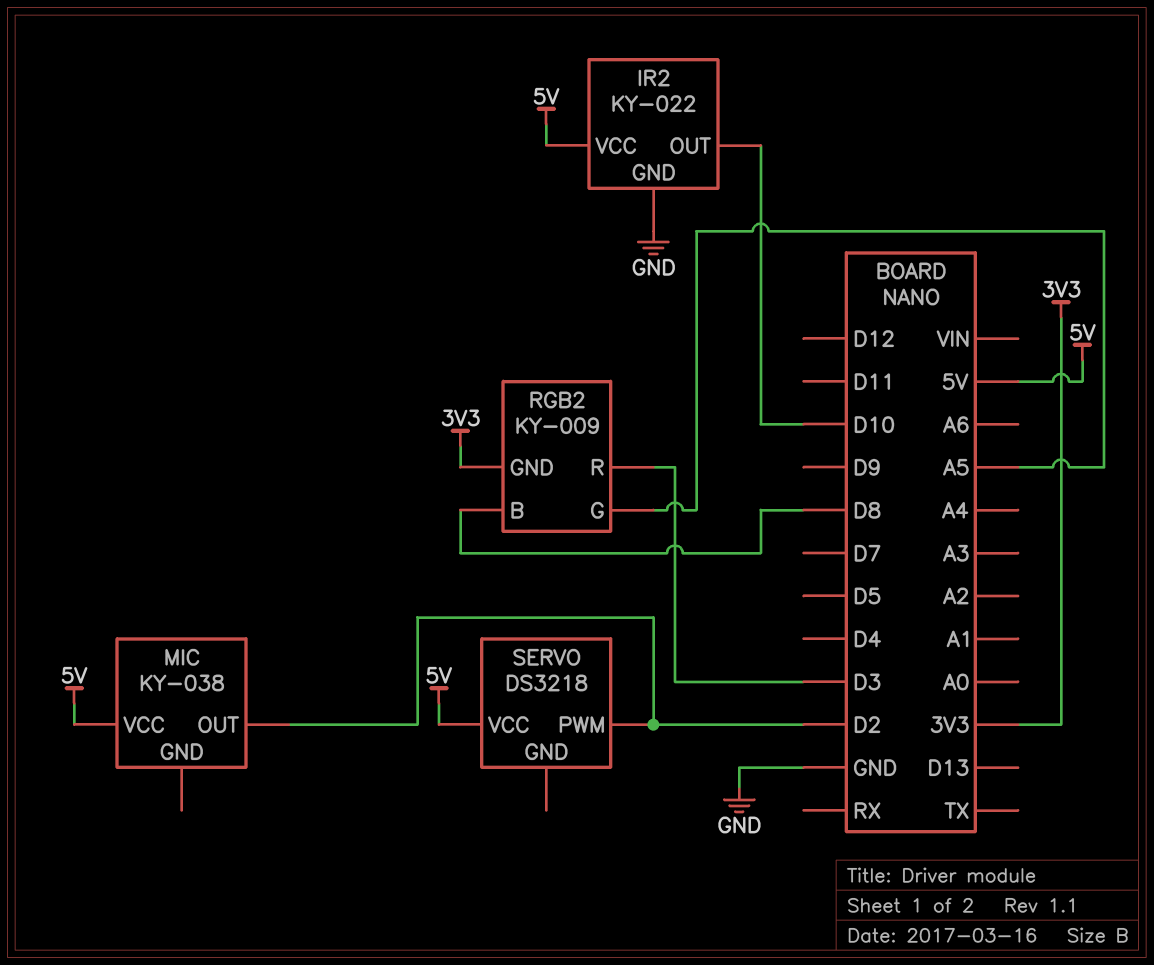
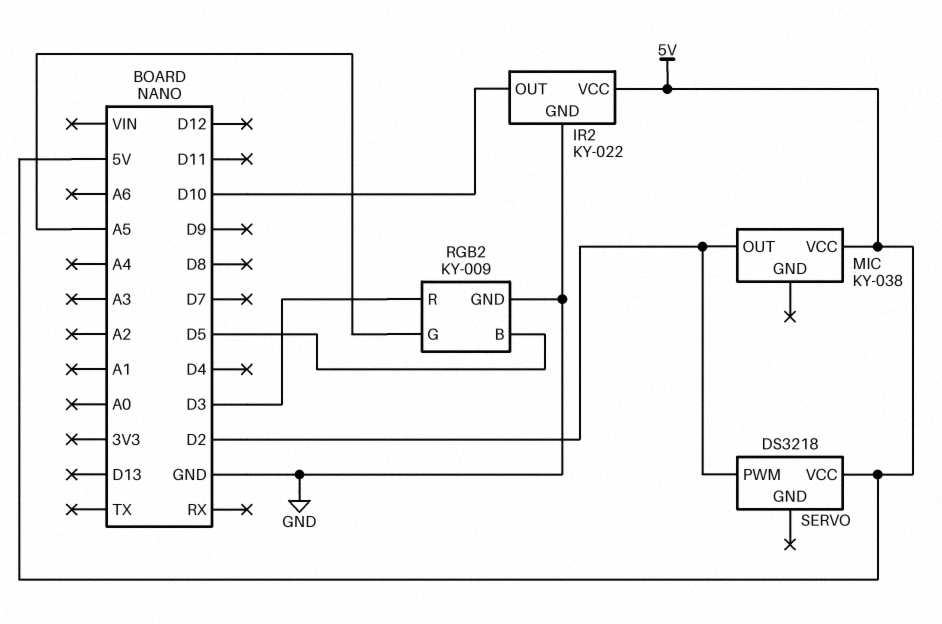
RGB2 pin B: D8 -> D5
RGB2 pin GND: 3V3 -> GND

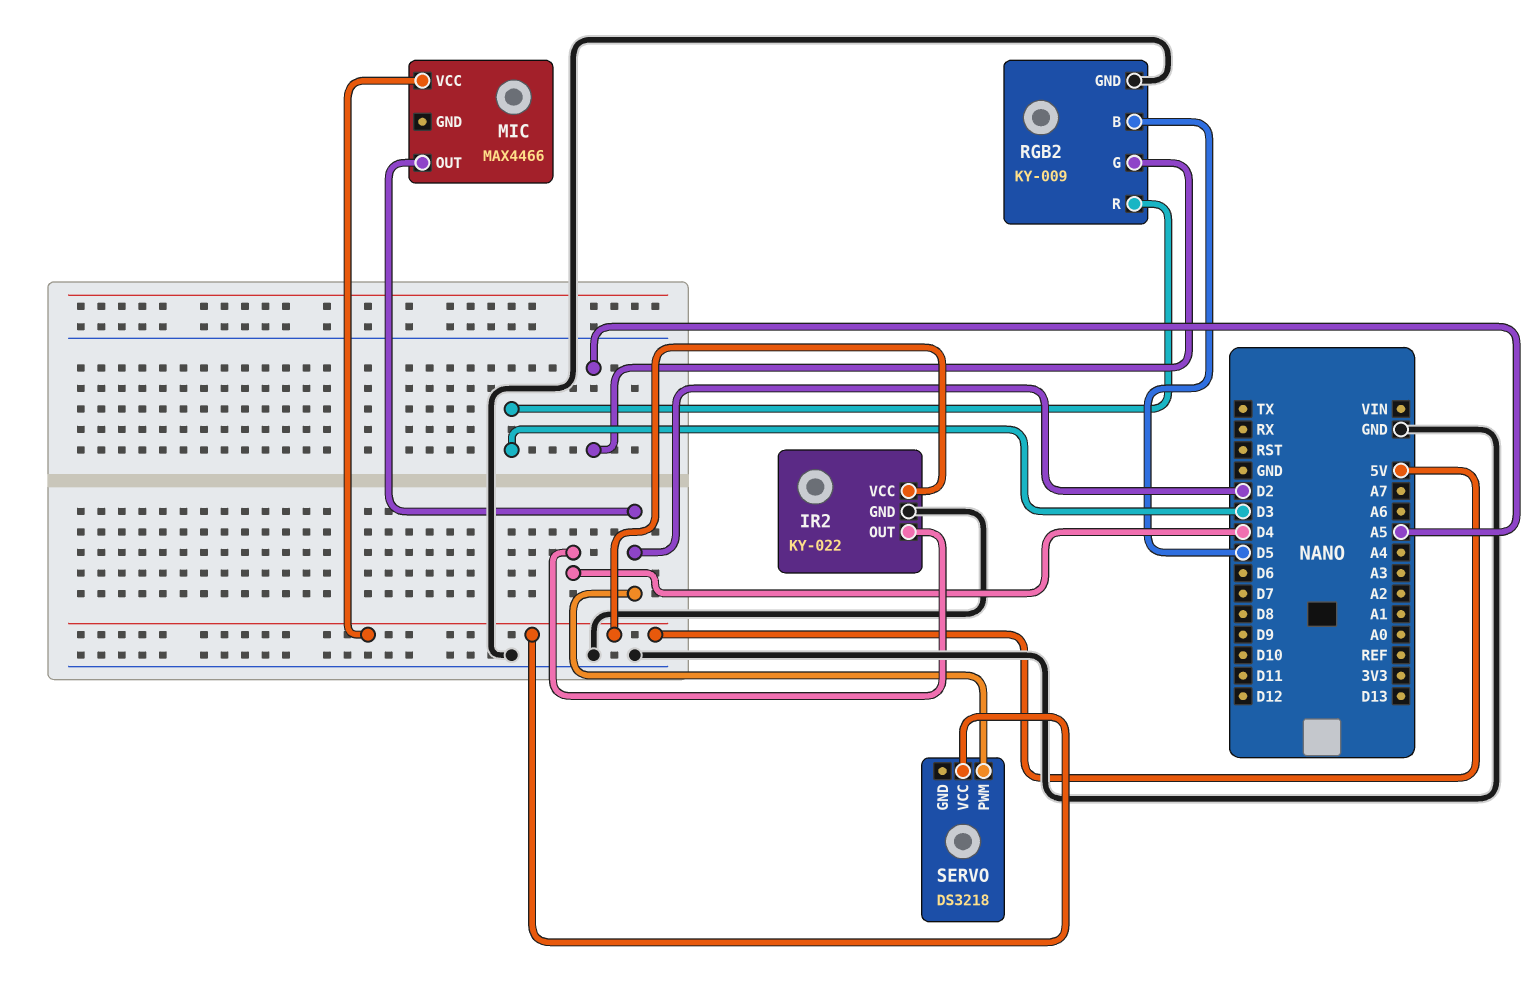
IR2 pin OUT: D10 -> D4
MIC: KY-038 -> MAX4466

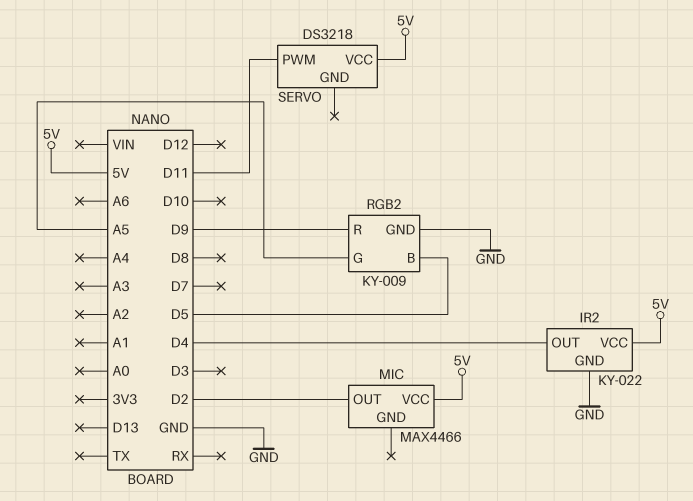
RGB2 pin R: D3 -> D9
SERVO pin PWM: D2 -> D11

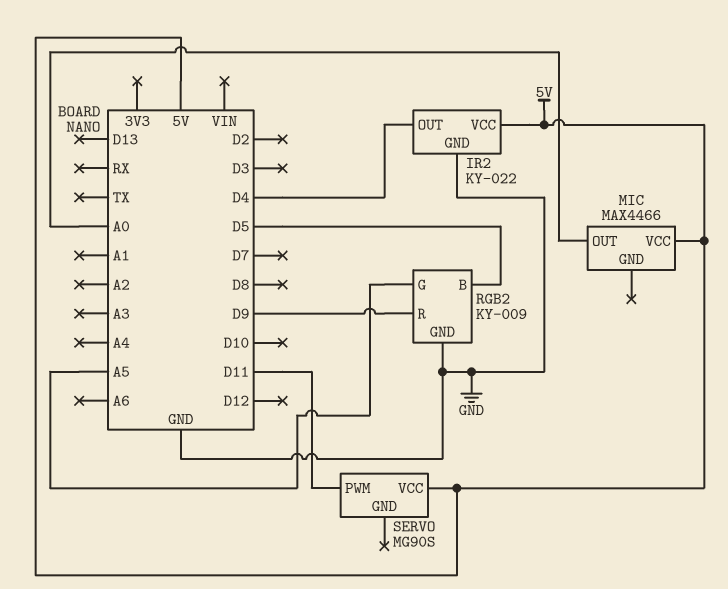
MIC pin OUT: D2 -> A0
SERVO: DS3218 -> MG90S

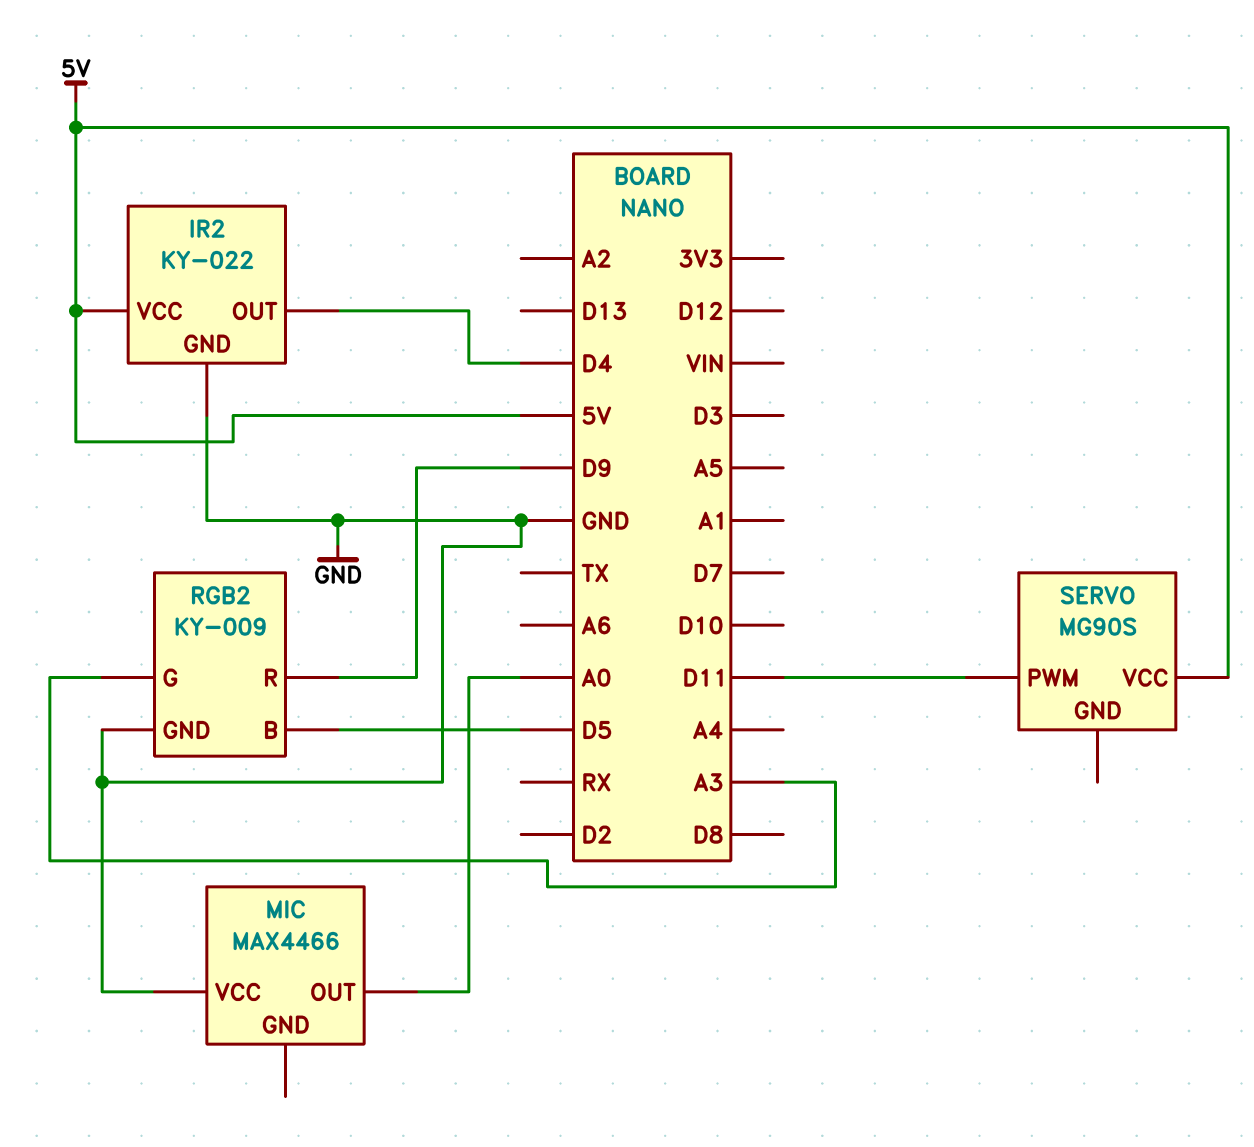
MIC pin VCC: 5V -> GND
RGB2 pin G: A5 -> A3

